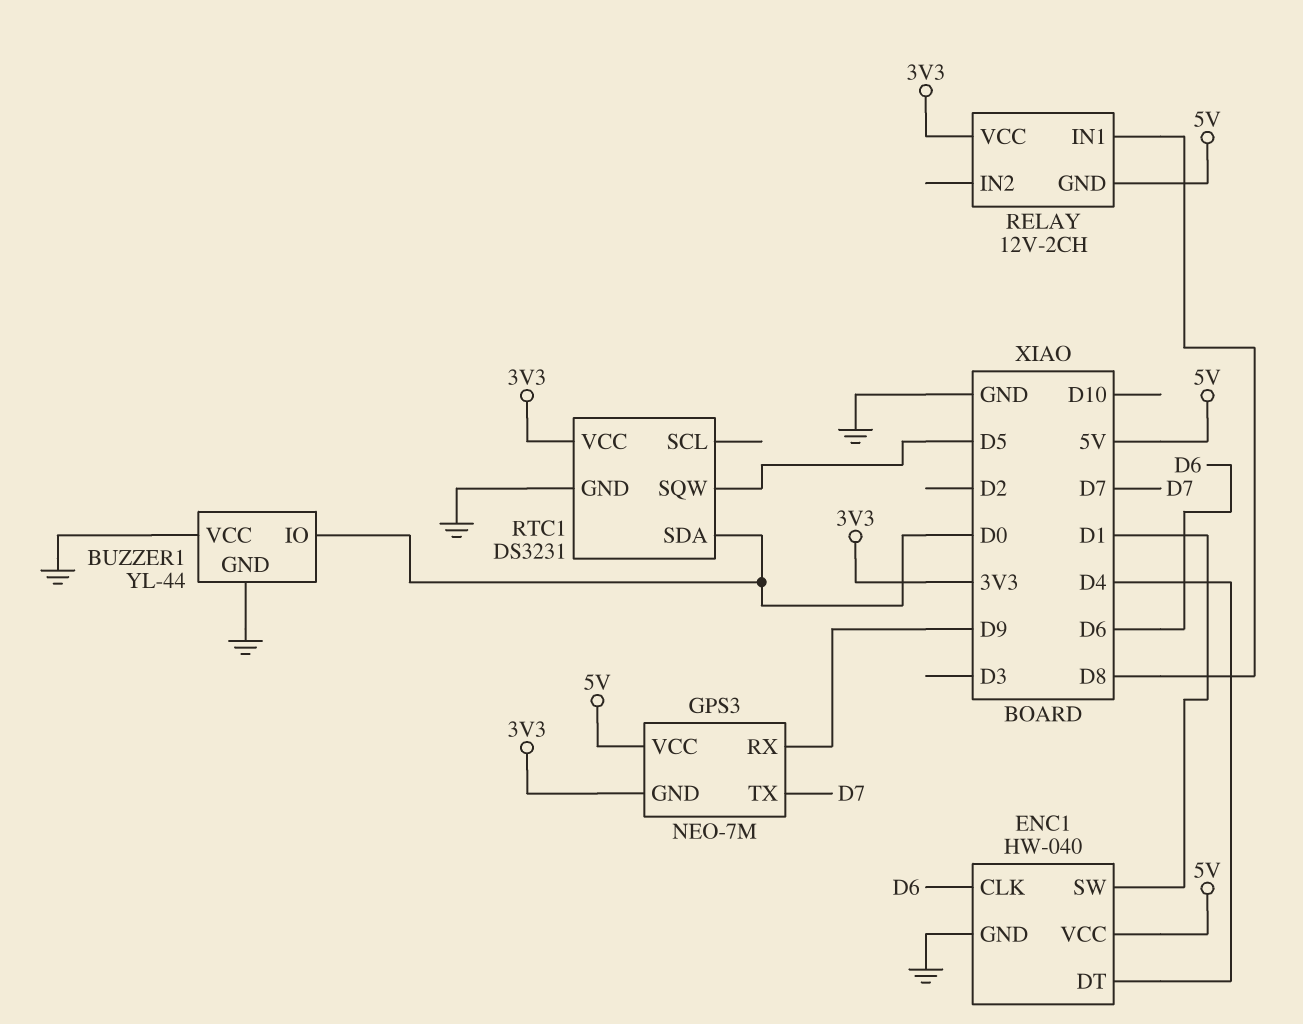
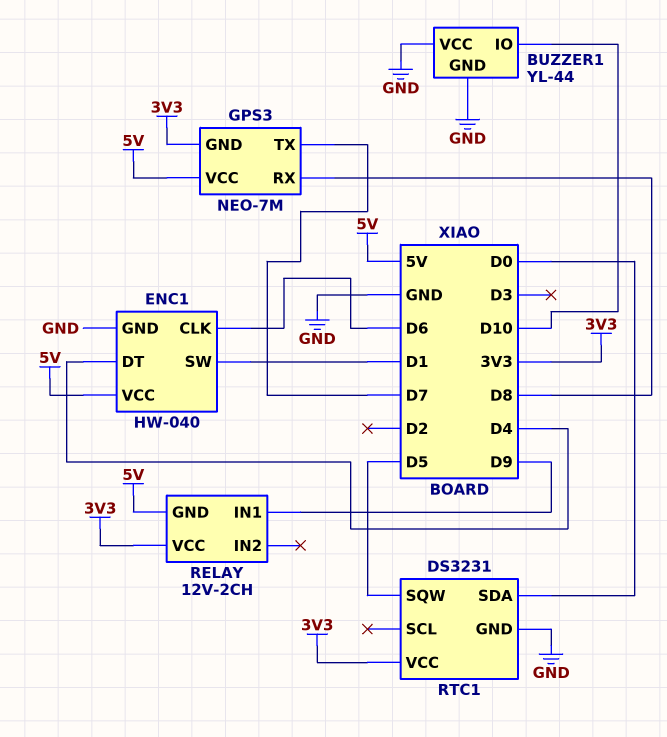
BUZZER1 pin IO: D0 -> D10
GPS3 pin RX: D9 -> D8
RELAY pin IN1: D8 -> D9

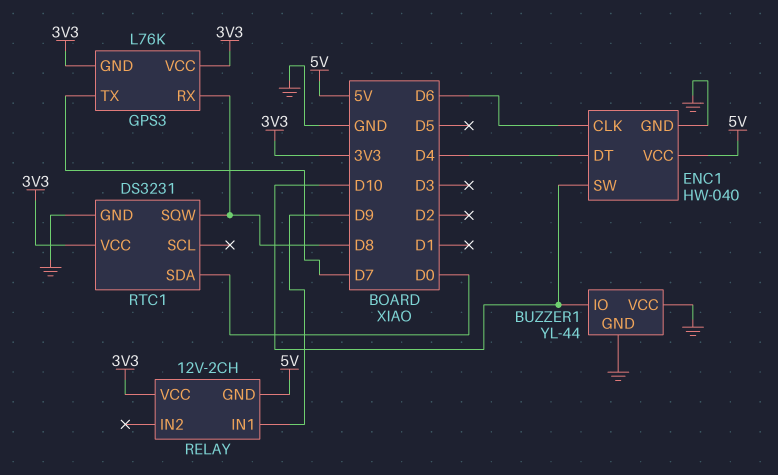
ENC1 pin SW: D1 -> D10
GPS3: NEO-7M -> L76K
GPS3 pin VCC: 5V -> 3V3
RTC1 pin SQW: D5 -> D8

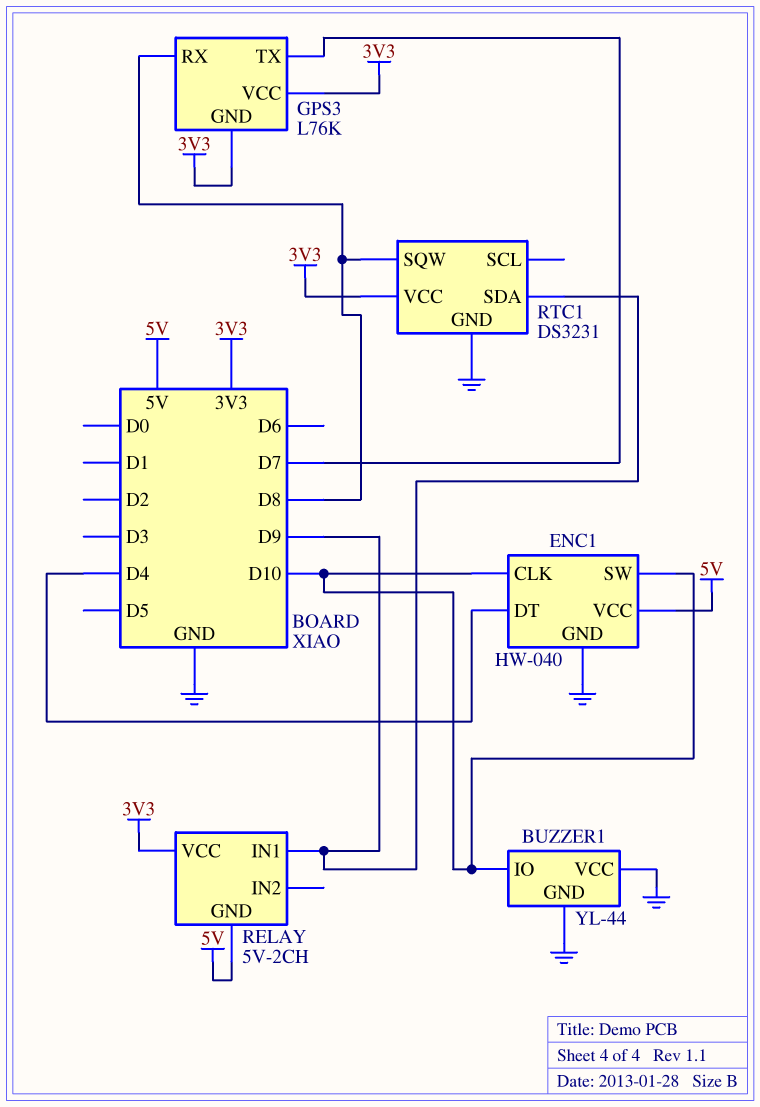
ENC1 pin CLK: D6 -> D10
RELAY: 12V-2CH -> 5V-2CH
RTC1 pin SDA: D0 -> D9

